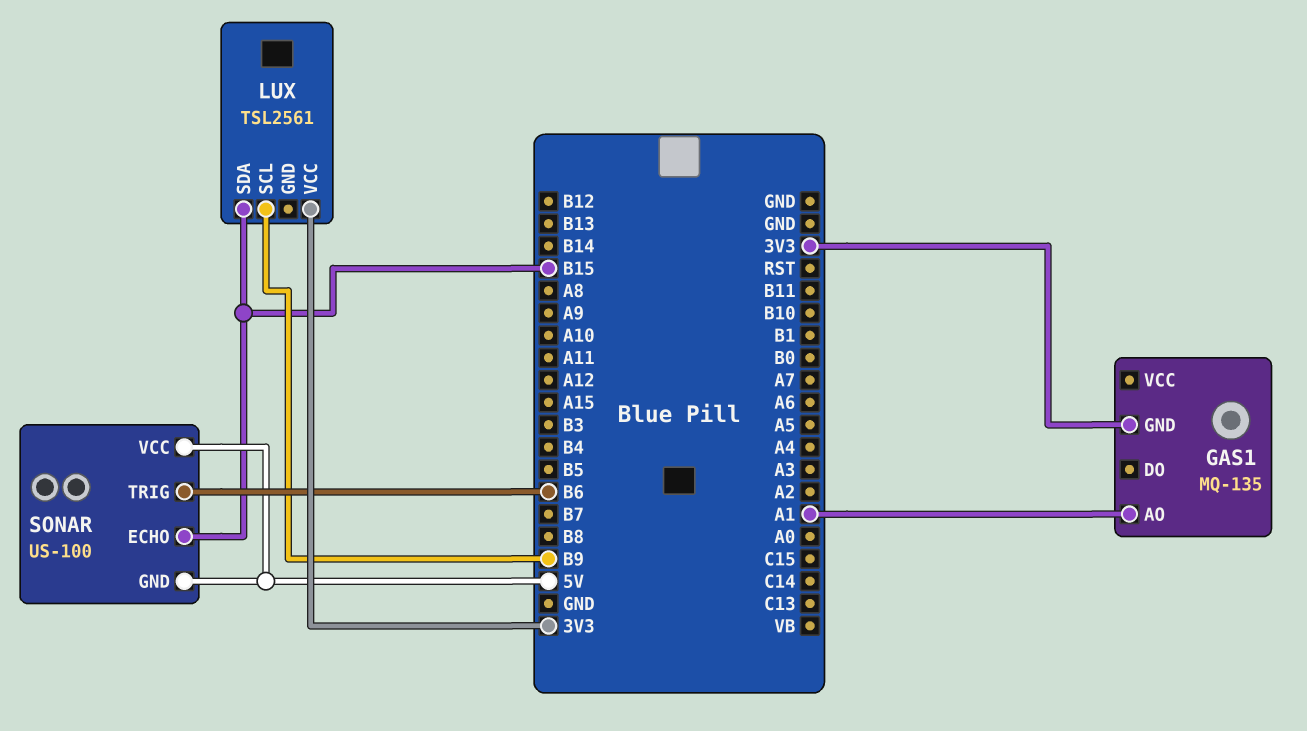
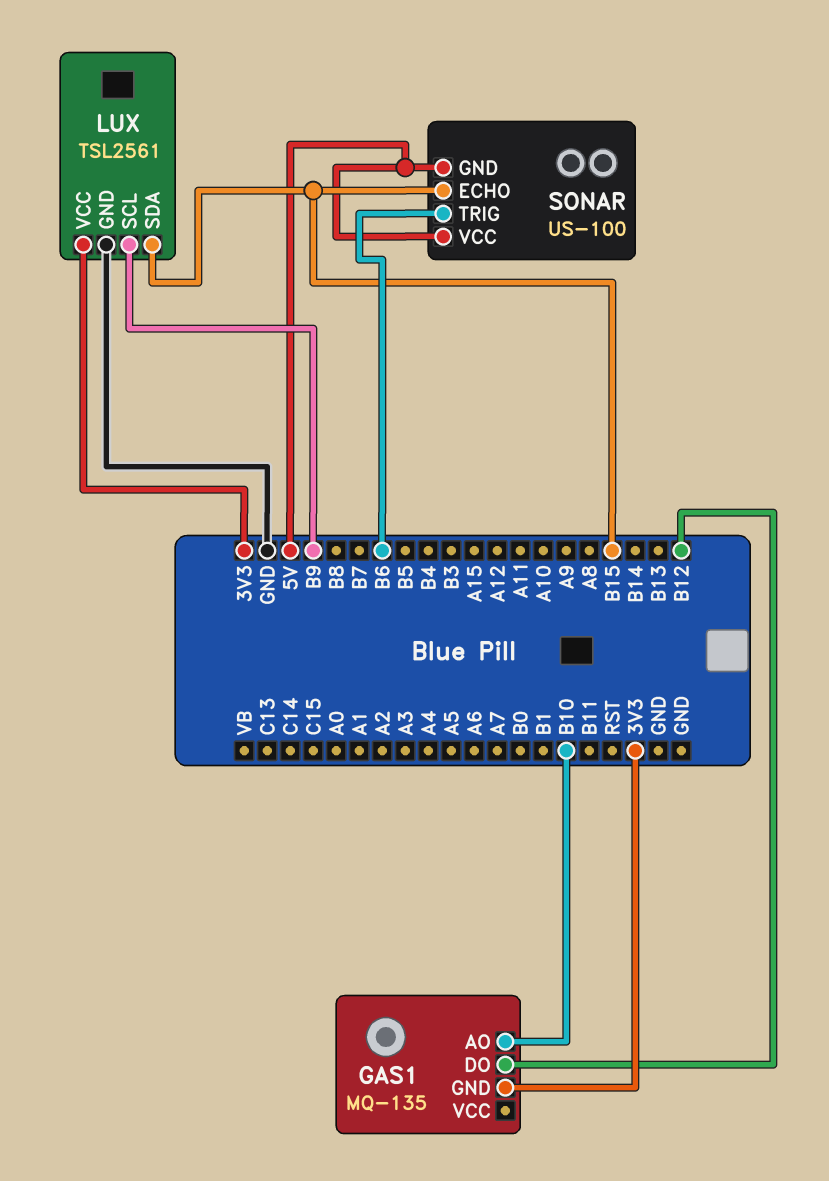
GAS1 pin AO: A1 -> B10
GAS1 pin DO: none -> B12
LUX pin GND: none -> GND

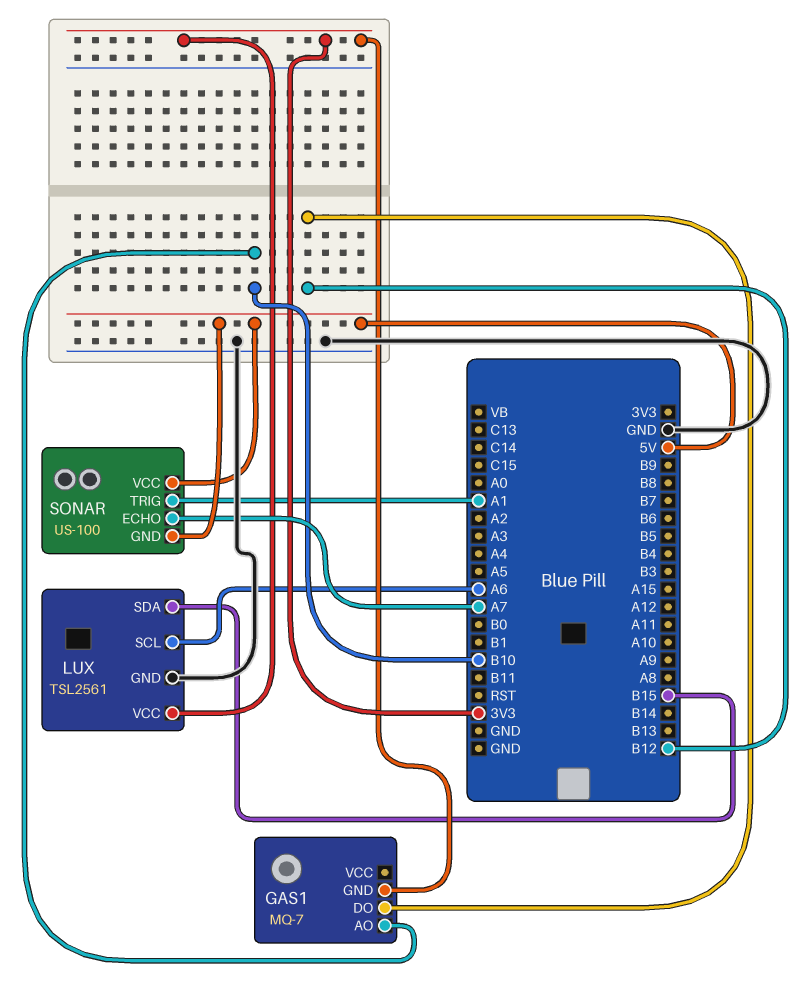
GAS1: MQ-135 -> MQ-7
LUX pin SCL: B9 -> A6
SONAR pin ECHO: B15 -> A7
SONAR pin TRIG: B6 -> A1

